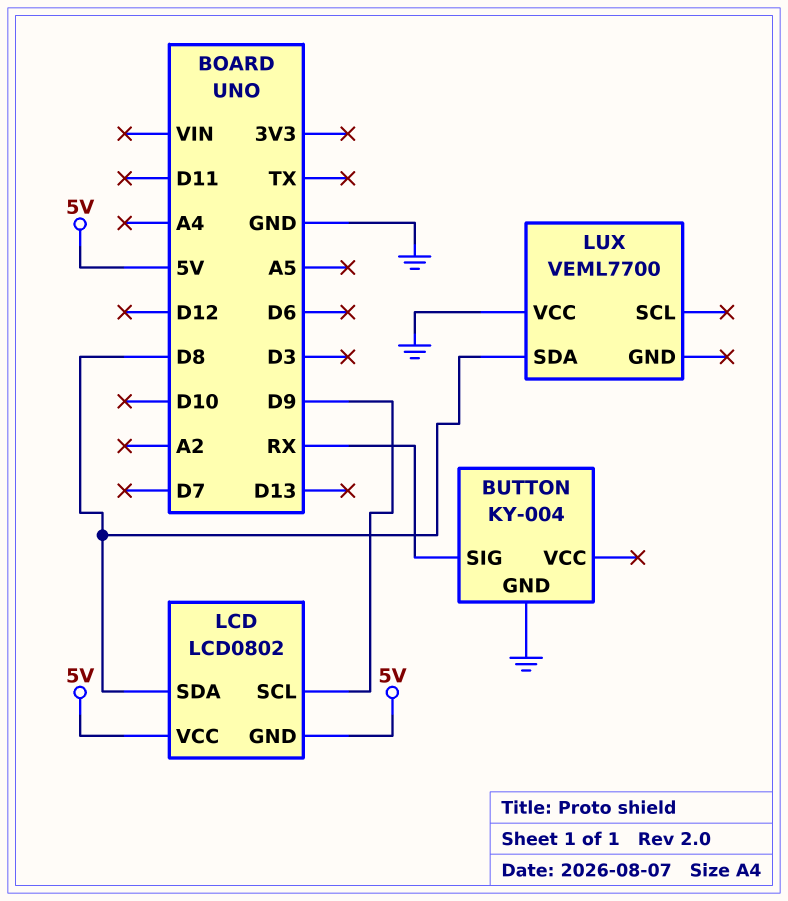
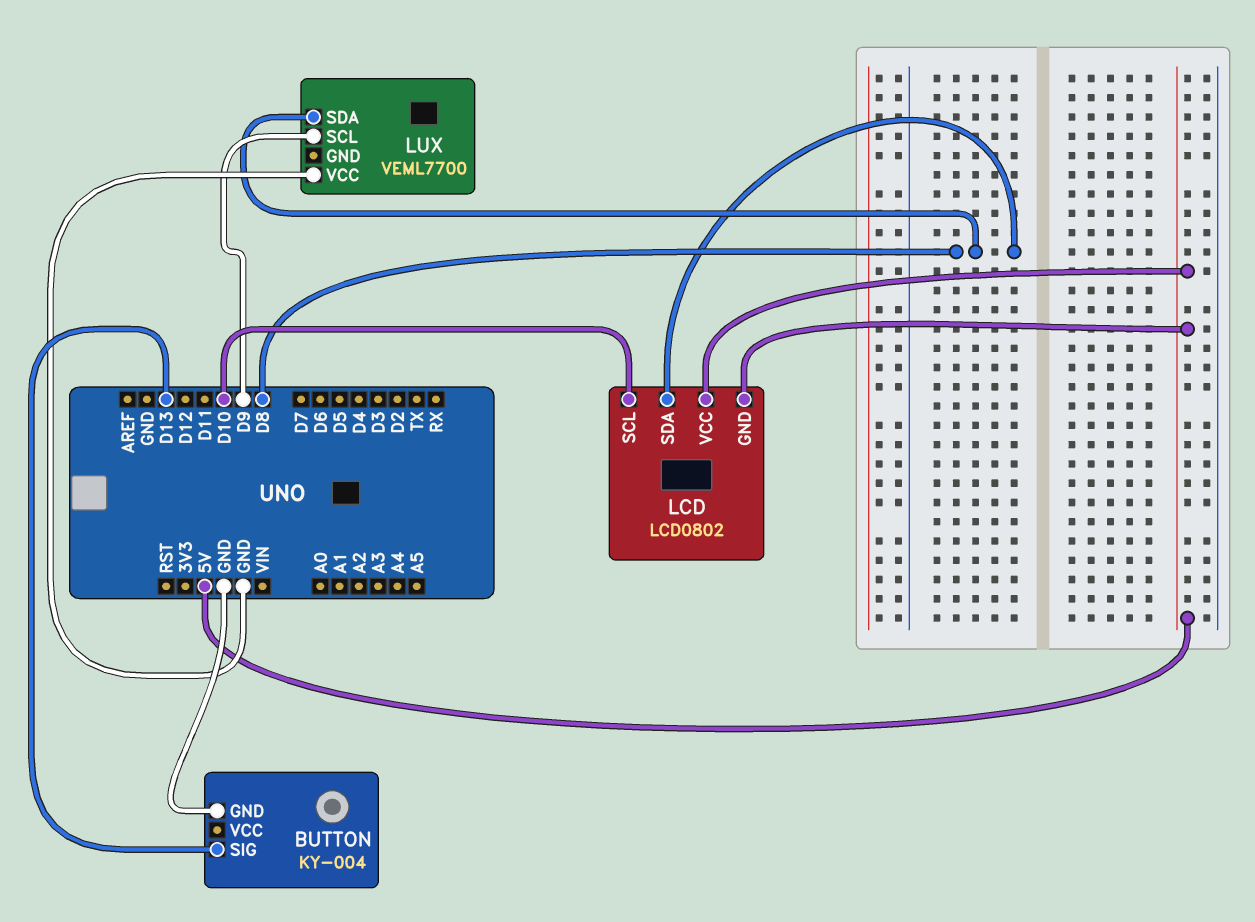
BUTTON pin SIG: RX -> D13
LCD pin SCL: D9 -> D10
LUX pin SCL: none -> D9

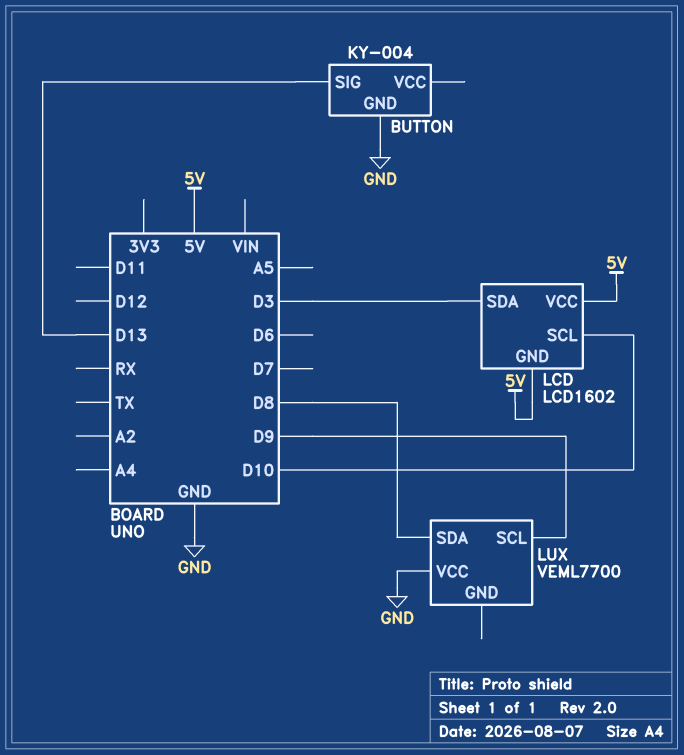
LCD: LCD0802 -> LCD1602
LCD pin SDA: D8 -> D3

